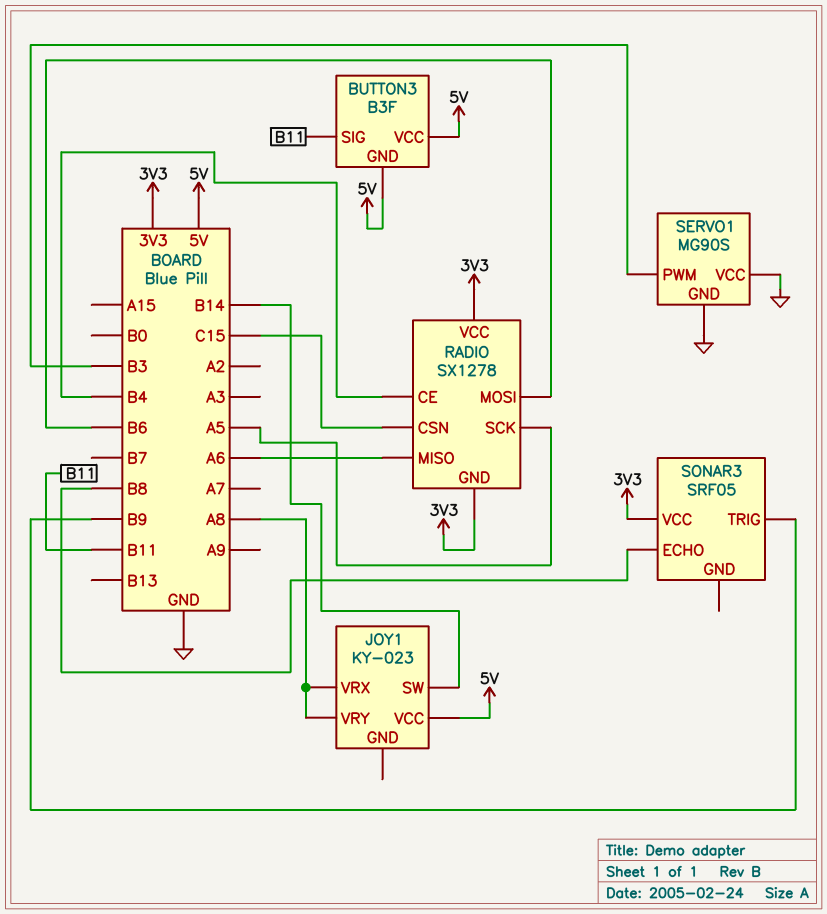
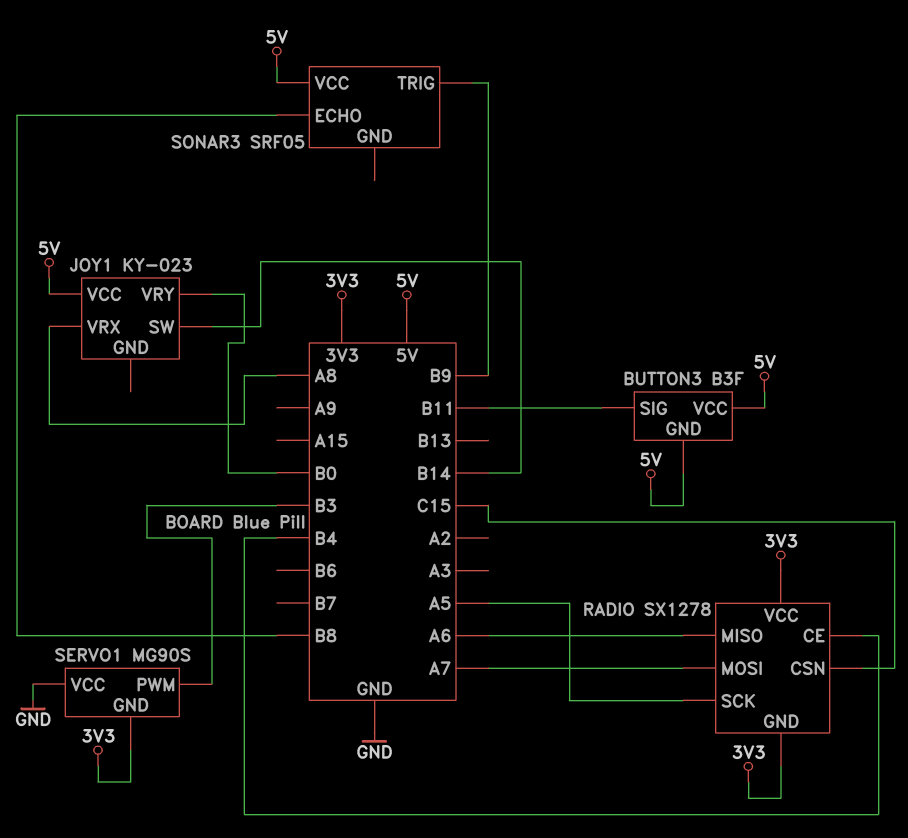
JOY1 pin VRY: A8 -> B0
RADIO pin MOSI: B6 -> A7
SERVO1 pin GND: GND -> 3V3
SONAR3 pin VCC: 3V3 -> 5V

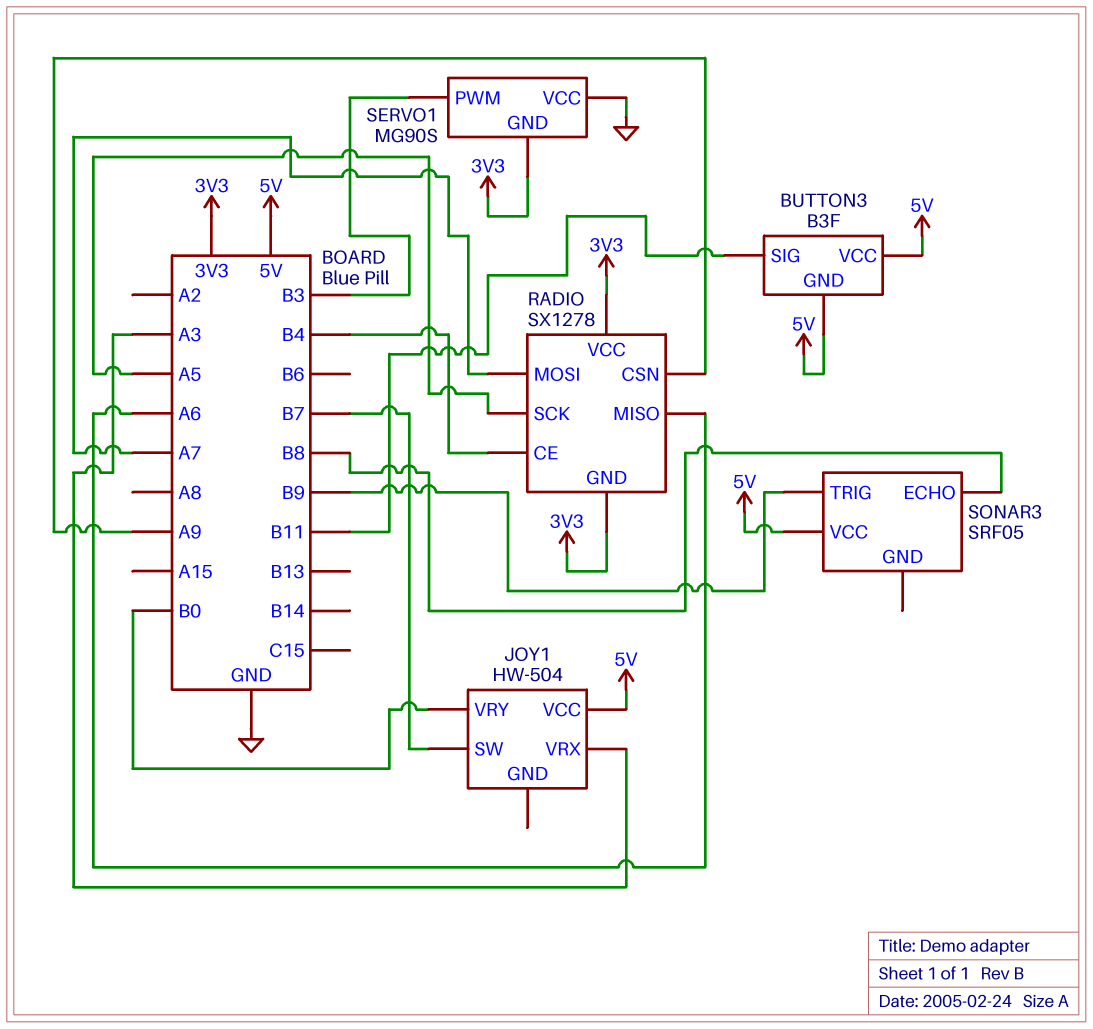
JOY1: KY-023 -> HW-504
JOY1 pin SW: B14 -> B7
JOY1 pin VRX: A8 -> A3
RADIO pin CSN: C15 -> A9

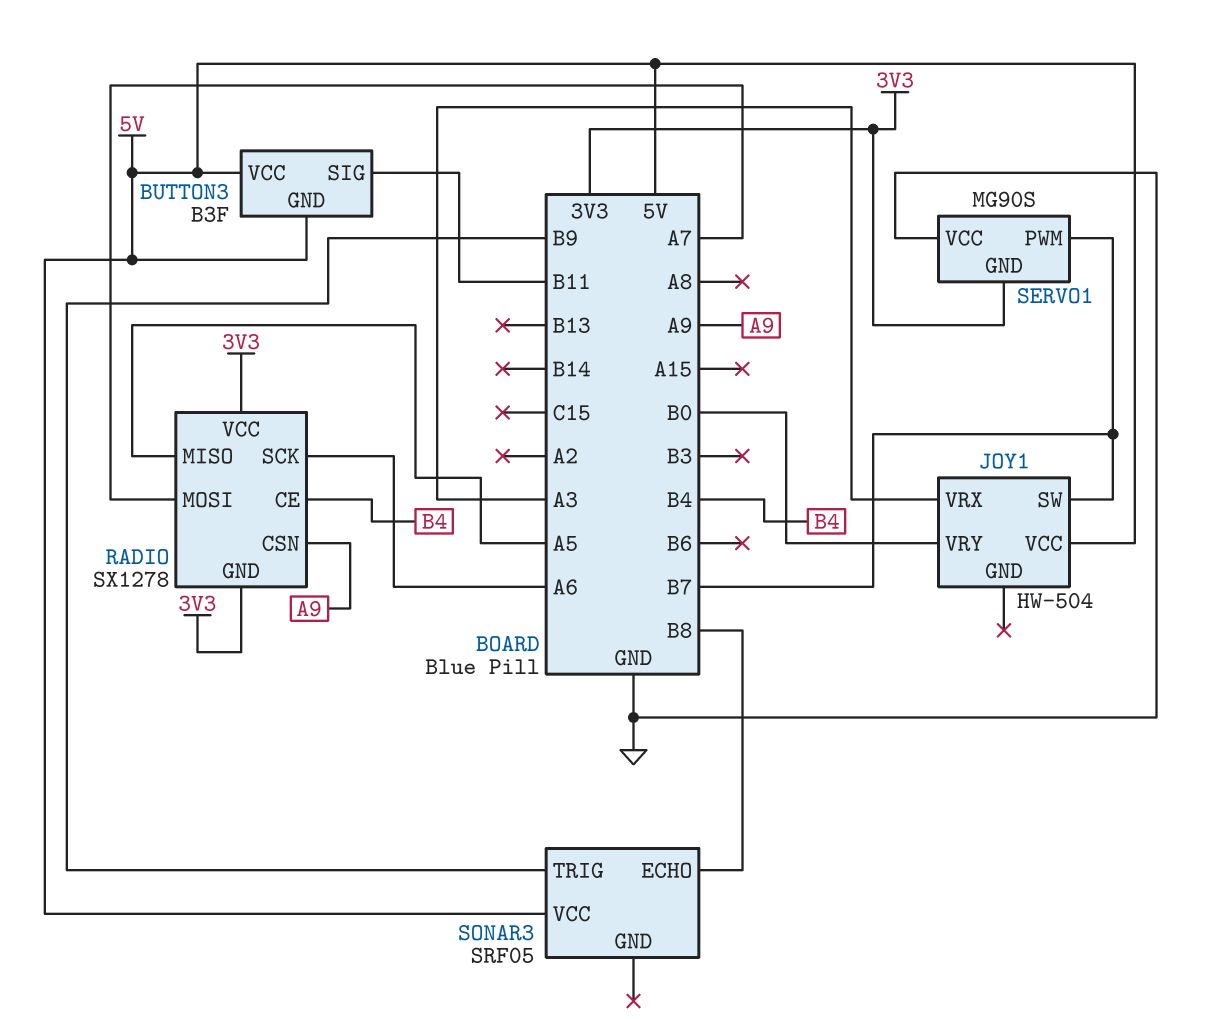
RADIO pin MISO: A6 -> A5
RADIO pin SCK: A5 -> A6
SERVO1 pin PWM: B3 -> B7

